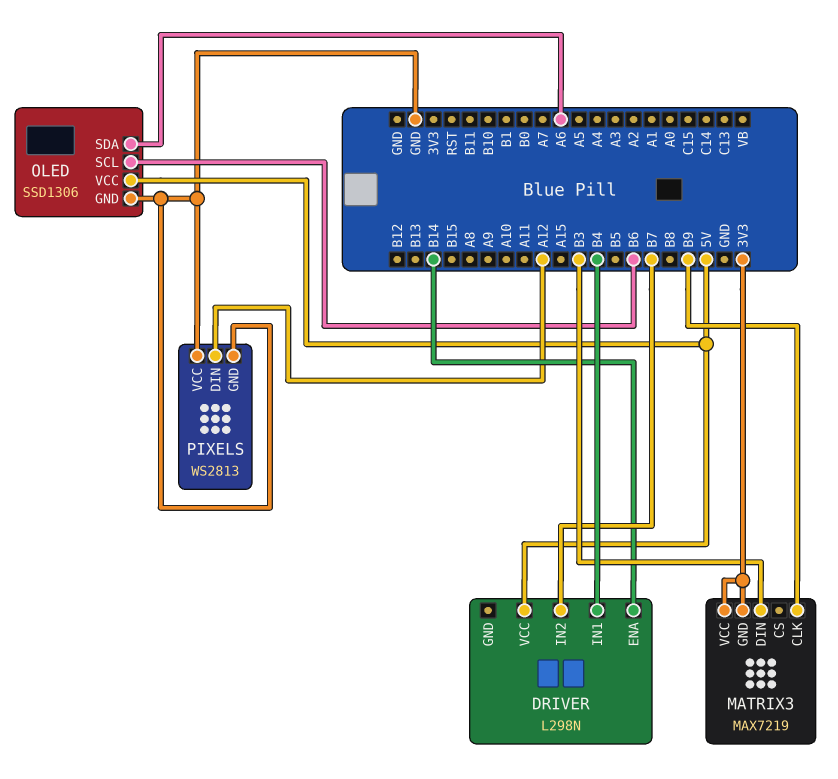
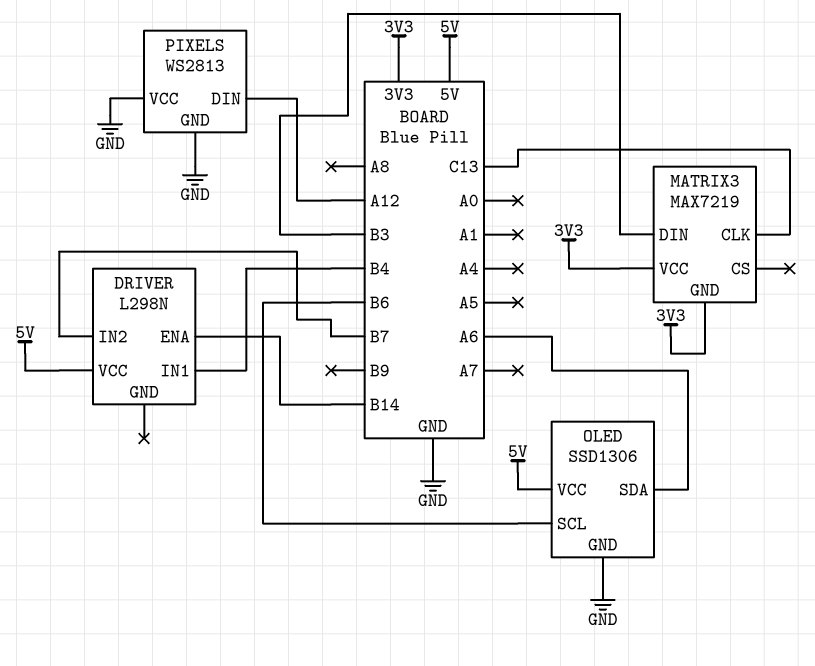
MATRIX3 pin CLK: B9 -> C13

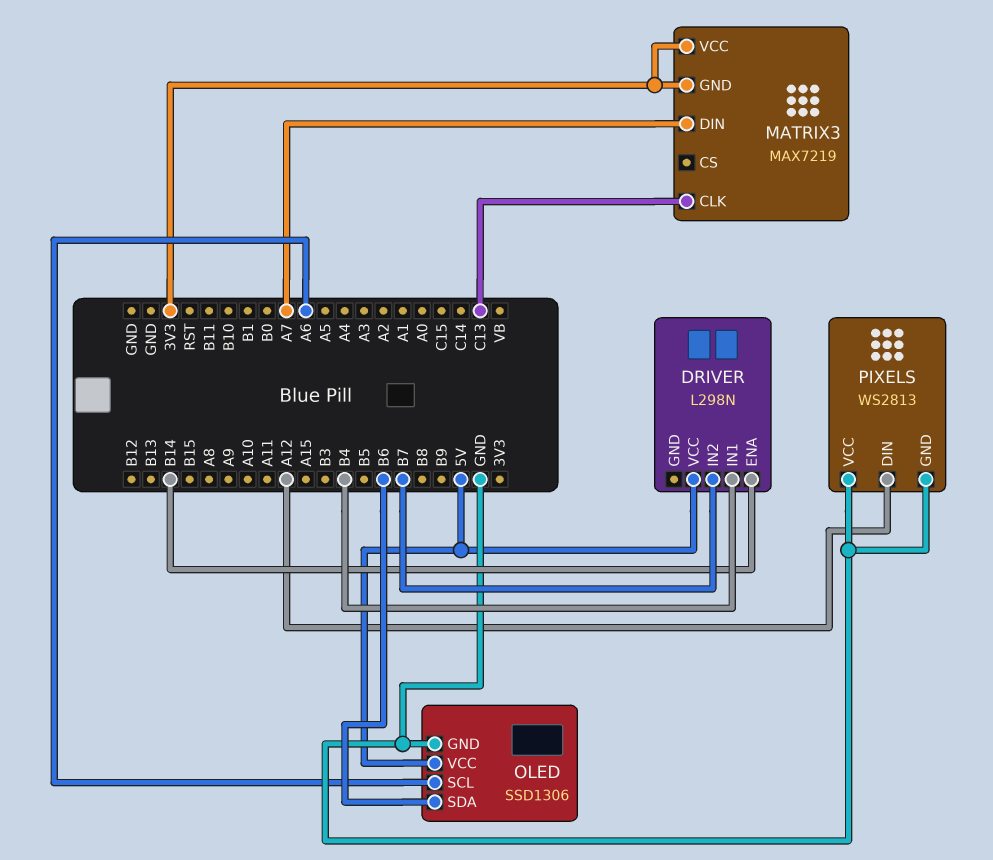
MATRIX3 pin DIN: B3 -> A7
OLED pin SCL: B6 -> A6
OLED pin SDA: A6 -> B6

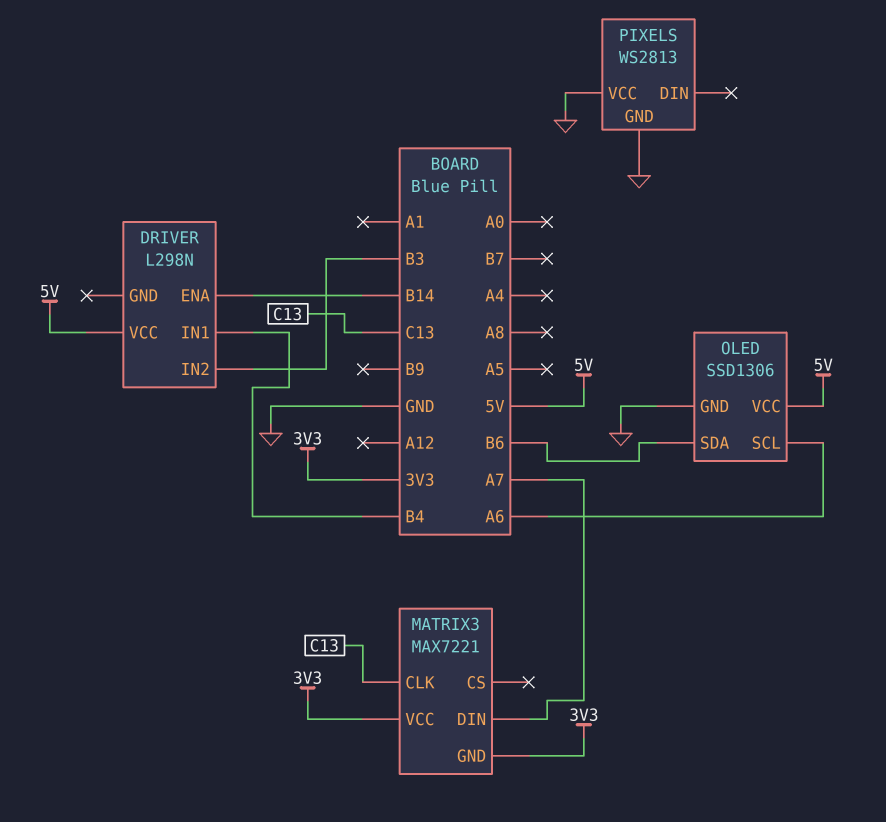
DRIVER pin IN2: B7 -> B3
MATRIX3: MAX7219 -> MAX7221
PIXELS pin DIN: A12 -> none

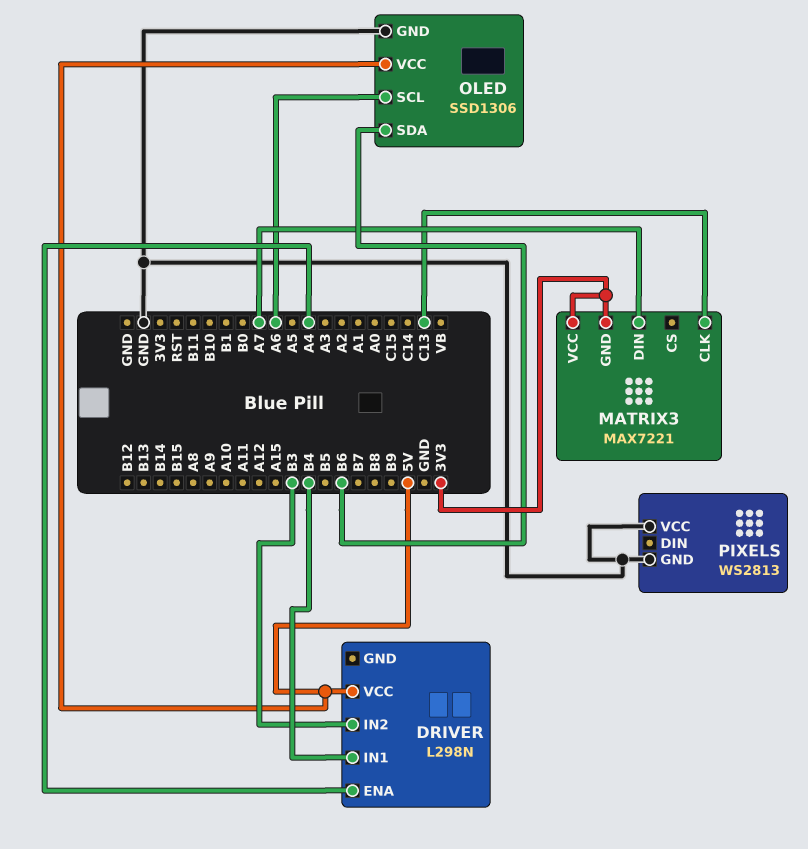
DRIVER pin ENA: B14 -> A4

